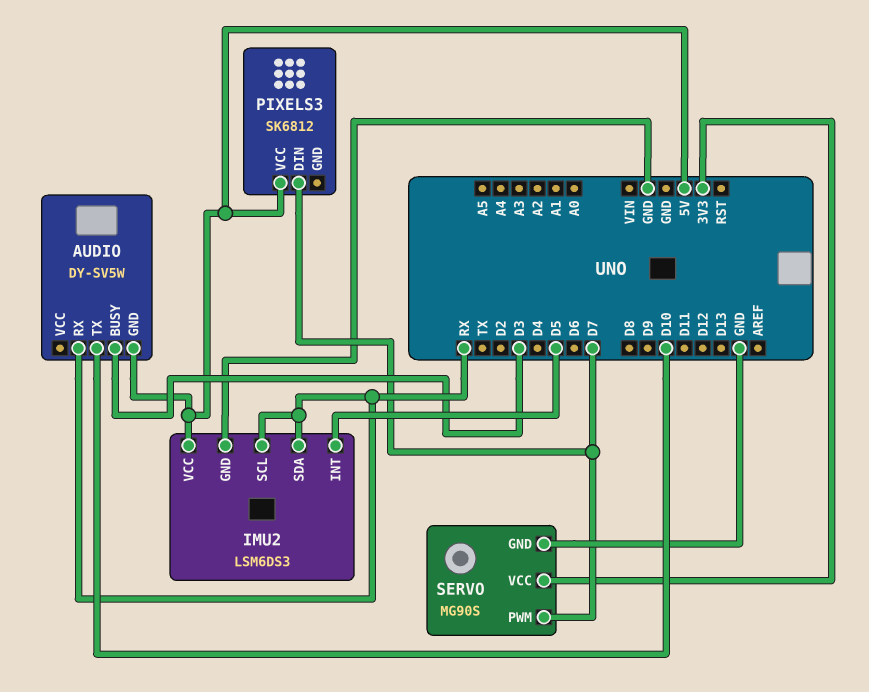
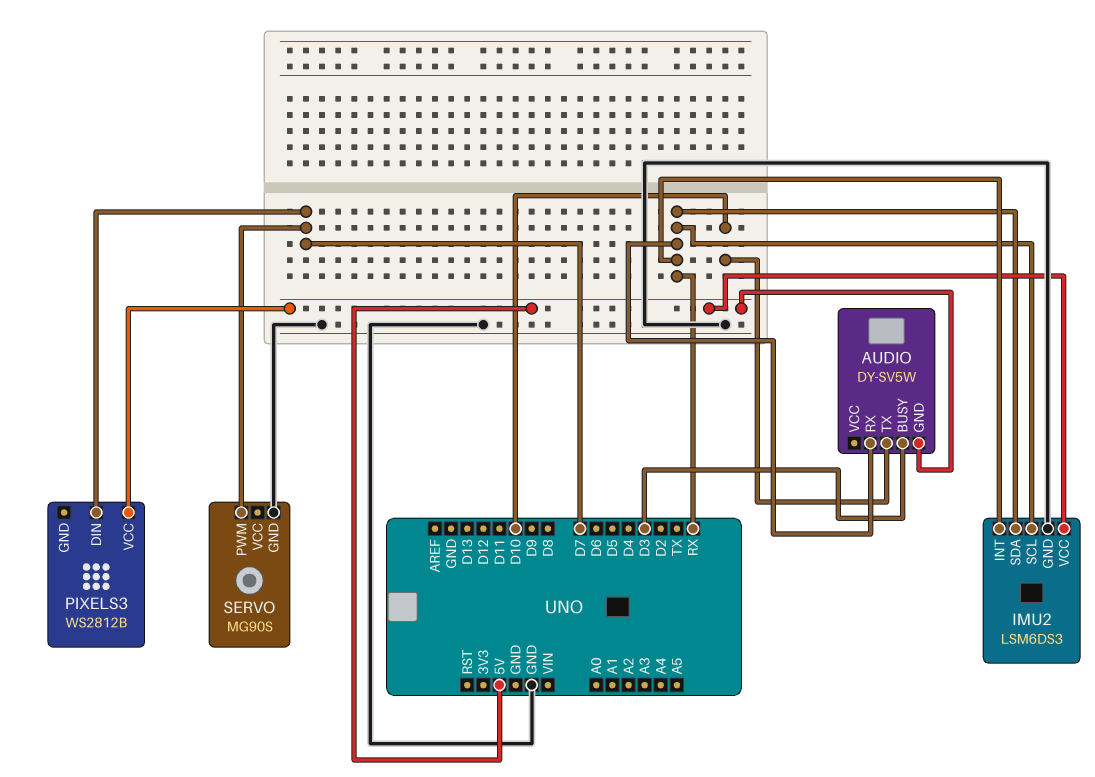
IMU2 pin INT: D5 -> RX
PIXELS3: SK6812 -> WS2812B
SERVO pin VCC: 3V3 -> none

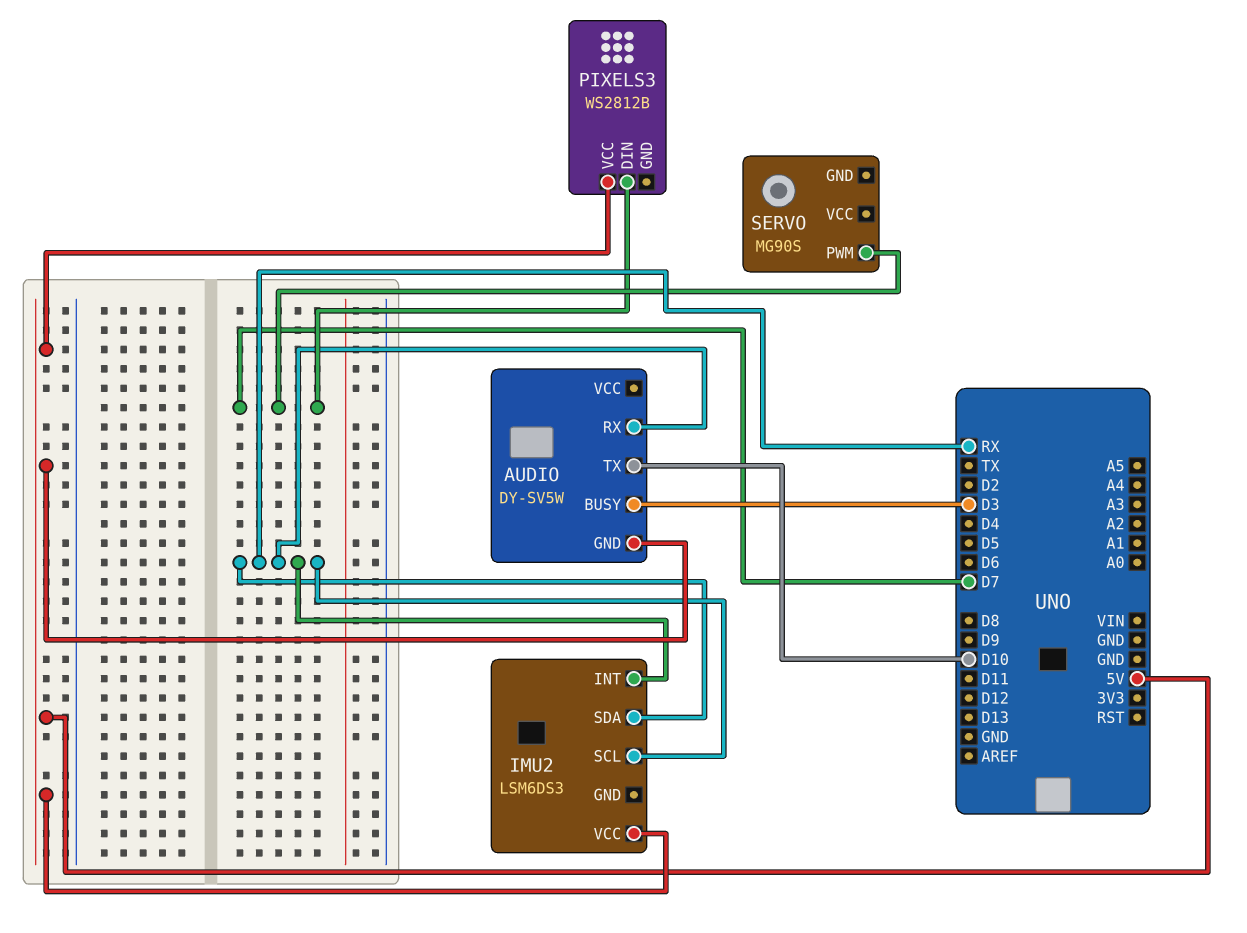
IMU2 pin GND: GND -> none
SERVO pin GND: GND -> none

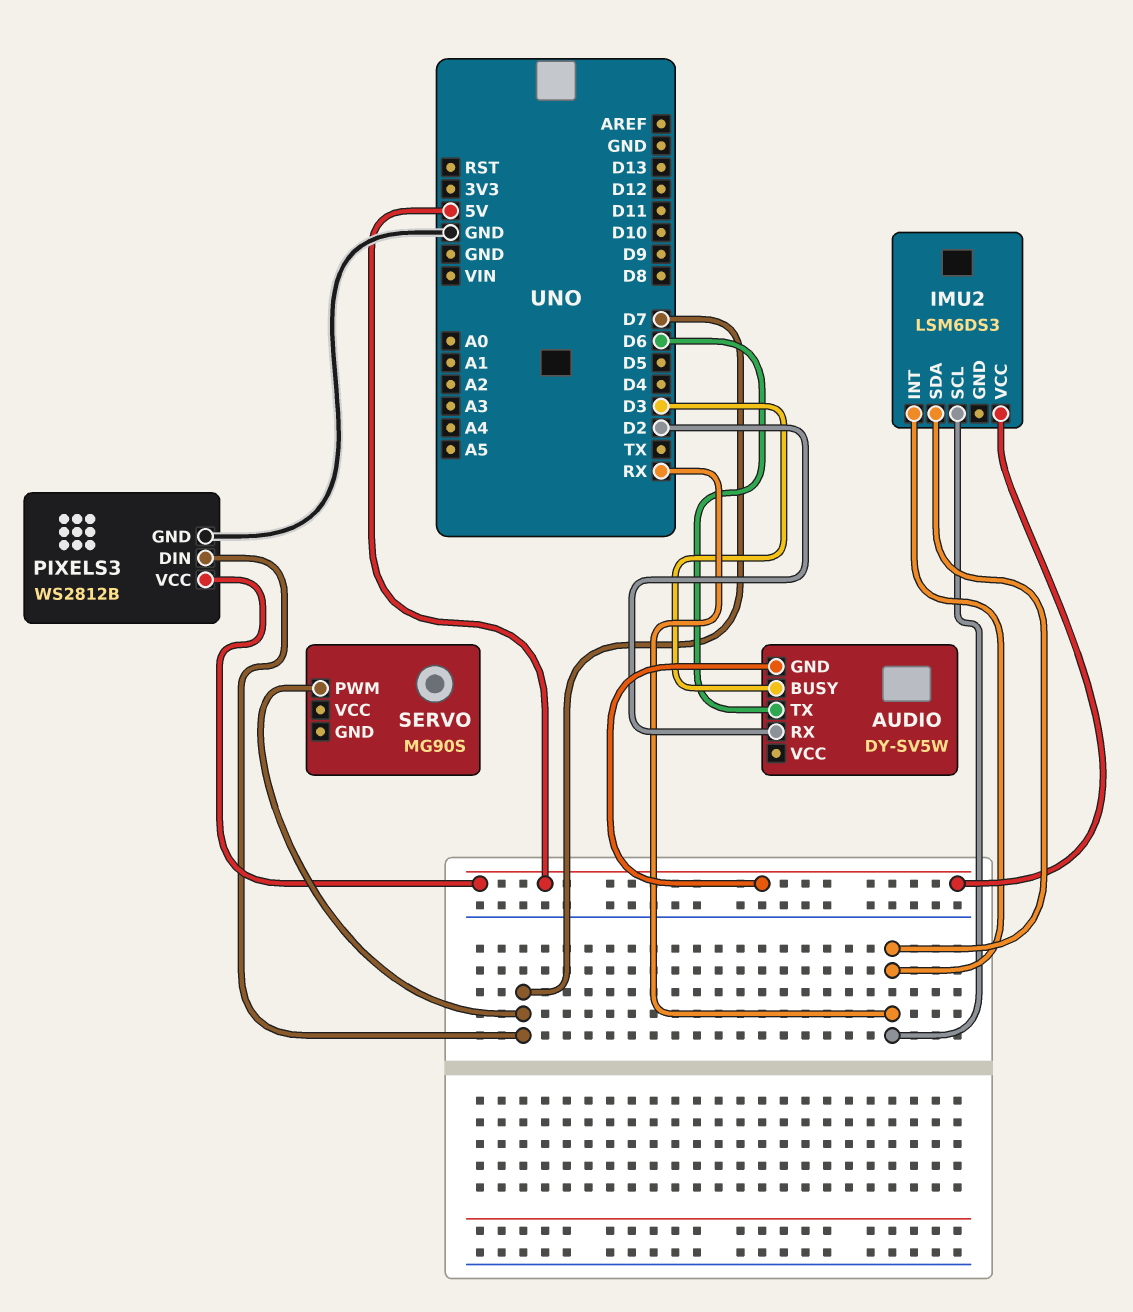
AUDIO pin RX: RX -> D2
AUDIO pin TX: D10 -> D6
PIXELS3 pin GND: none -> GND

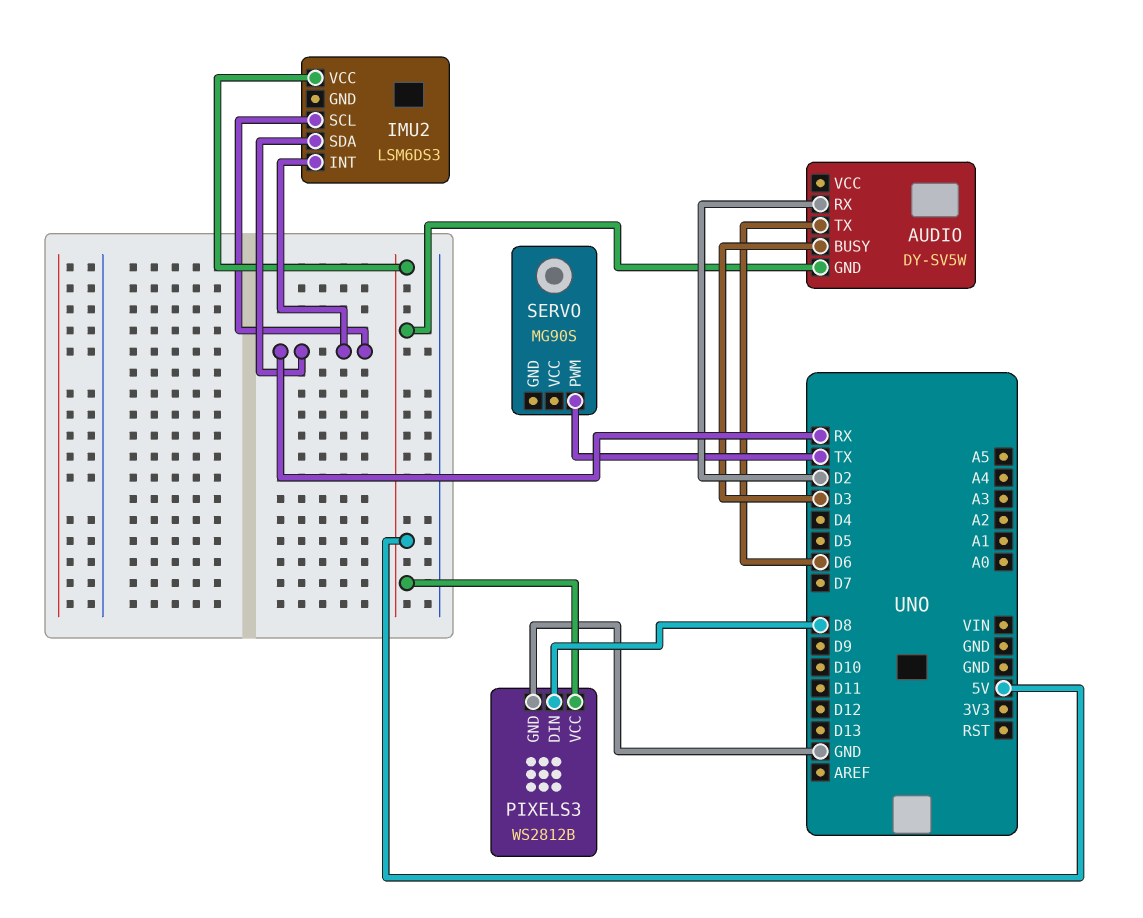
PIXELS3 pin DIN: D7 -> D8
SERVO pin PWM: D7 -> TX

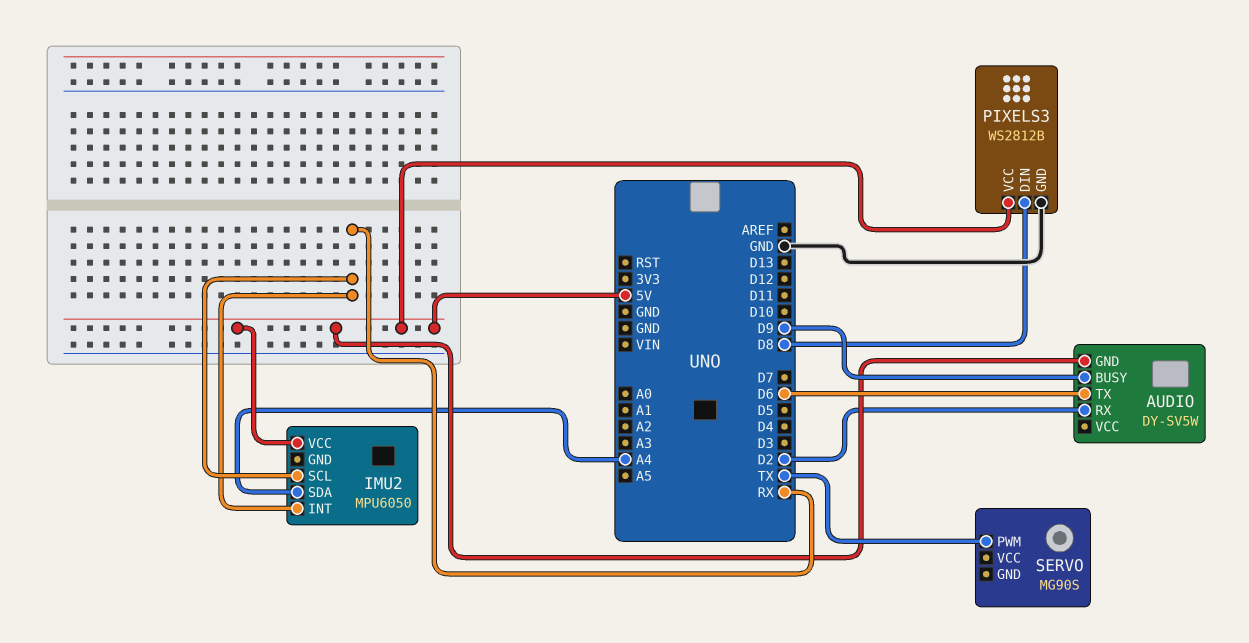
AUDIO pin BUSY: D3 -> D9
IMU2: LSM6DS3 -> MPU6050
IMU2 pin SDA: RX -> A4

